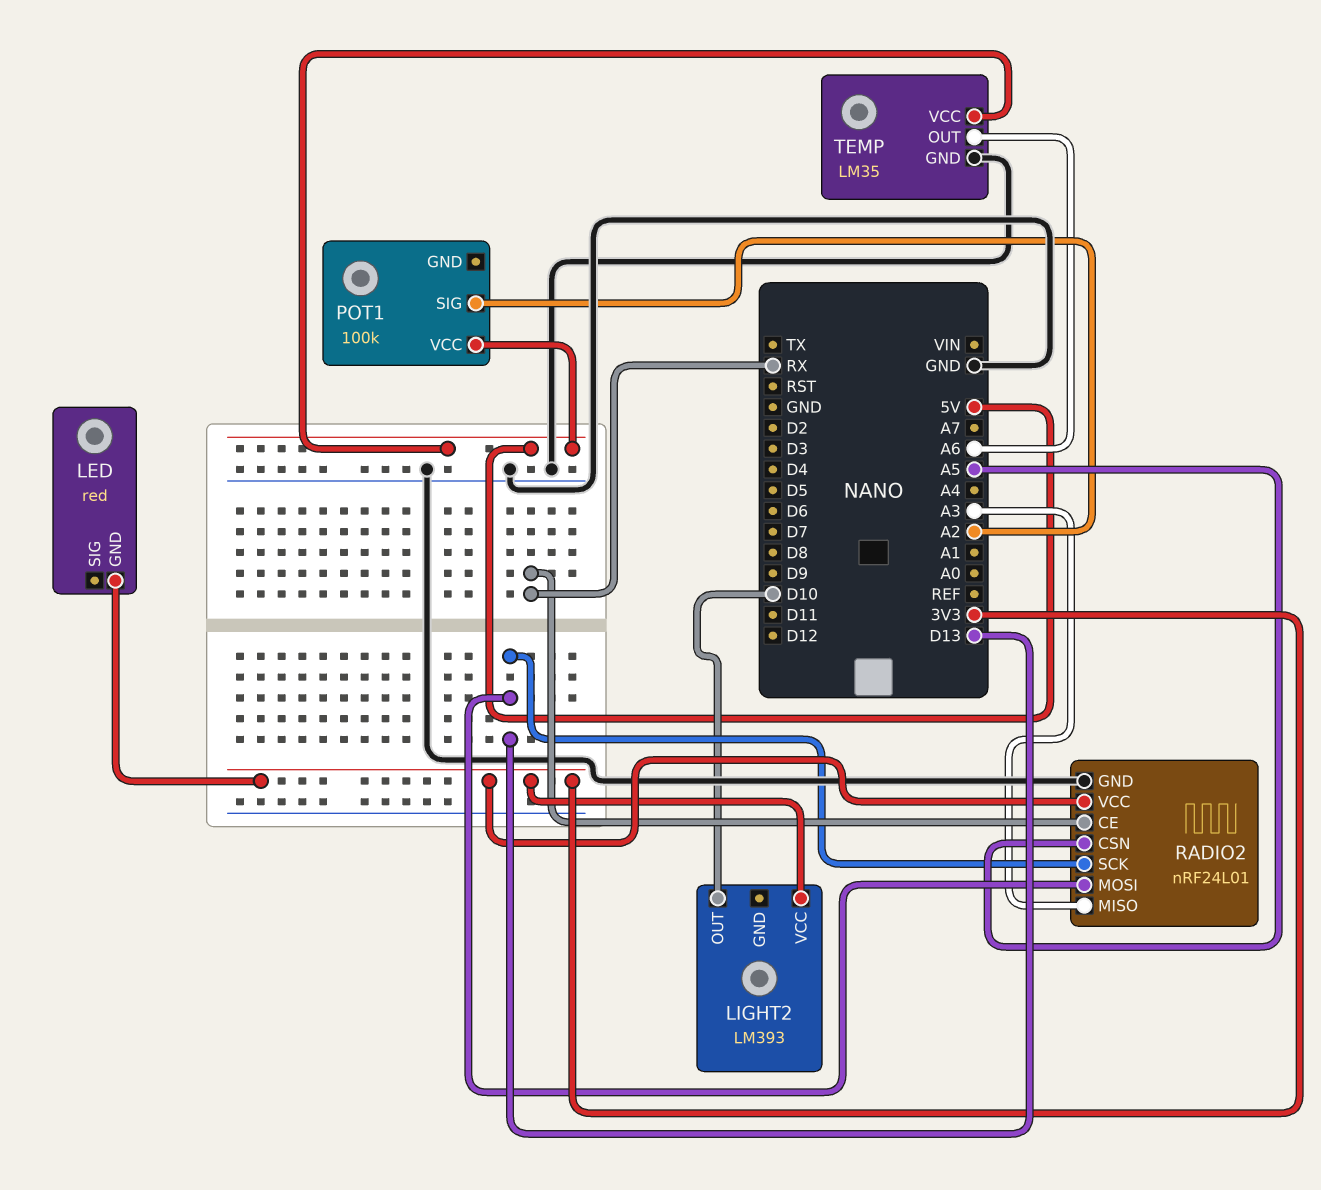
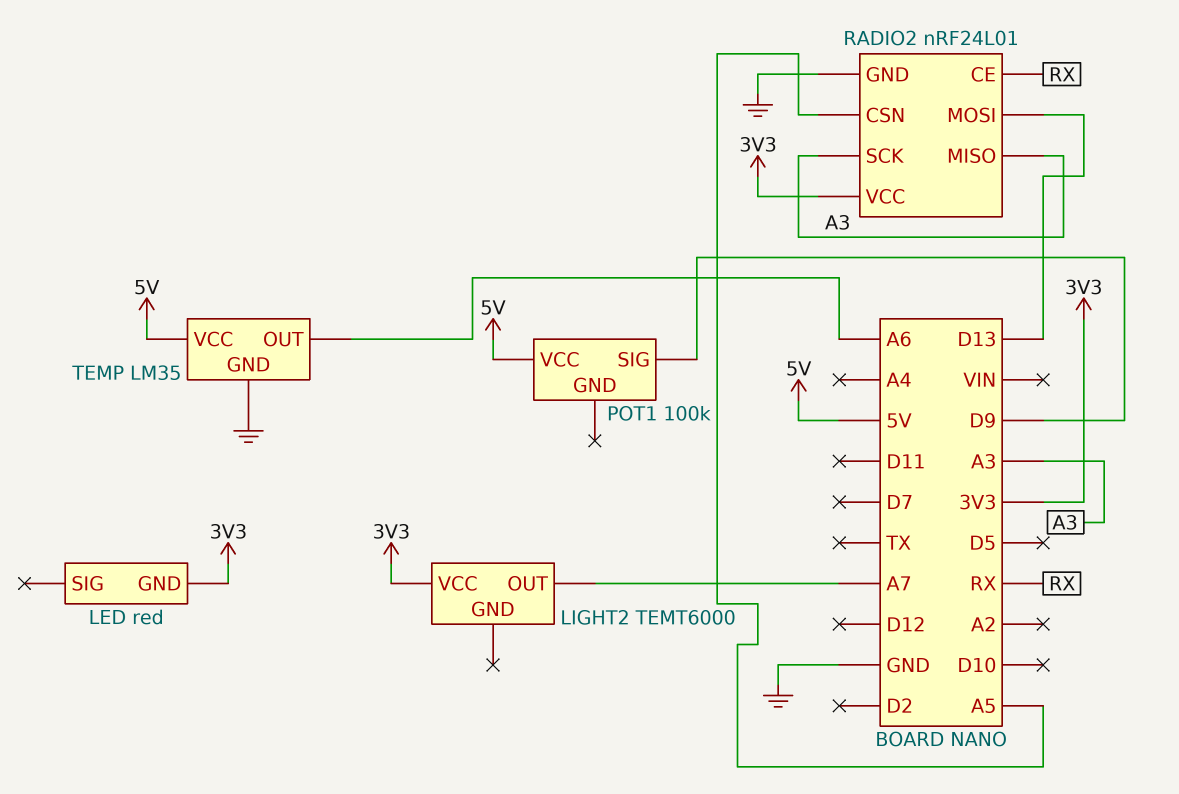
LIGHT2: LM393 -> TEMT6000
LIGHT2 pin OUT: D10 -> A7
POT1 pin SIG: A2 -> D9
RADIO2 pin SCK: D13 -> A3

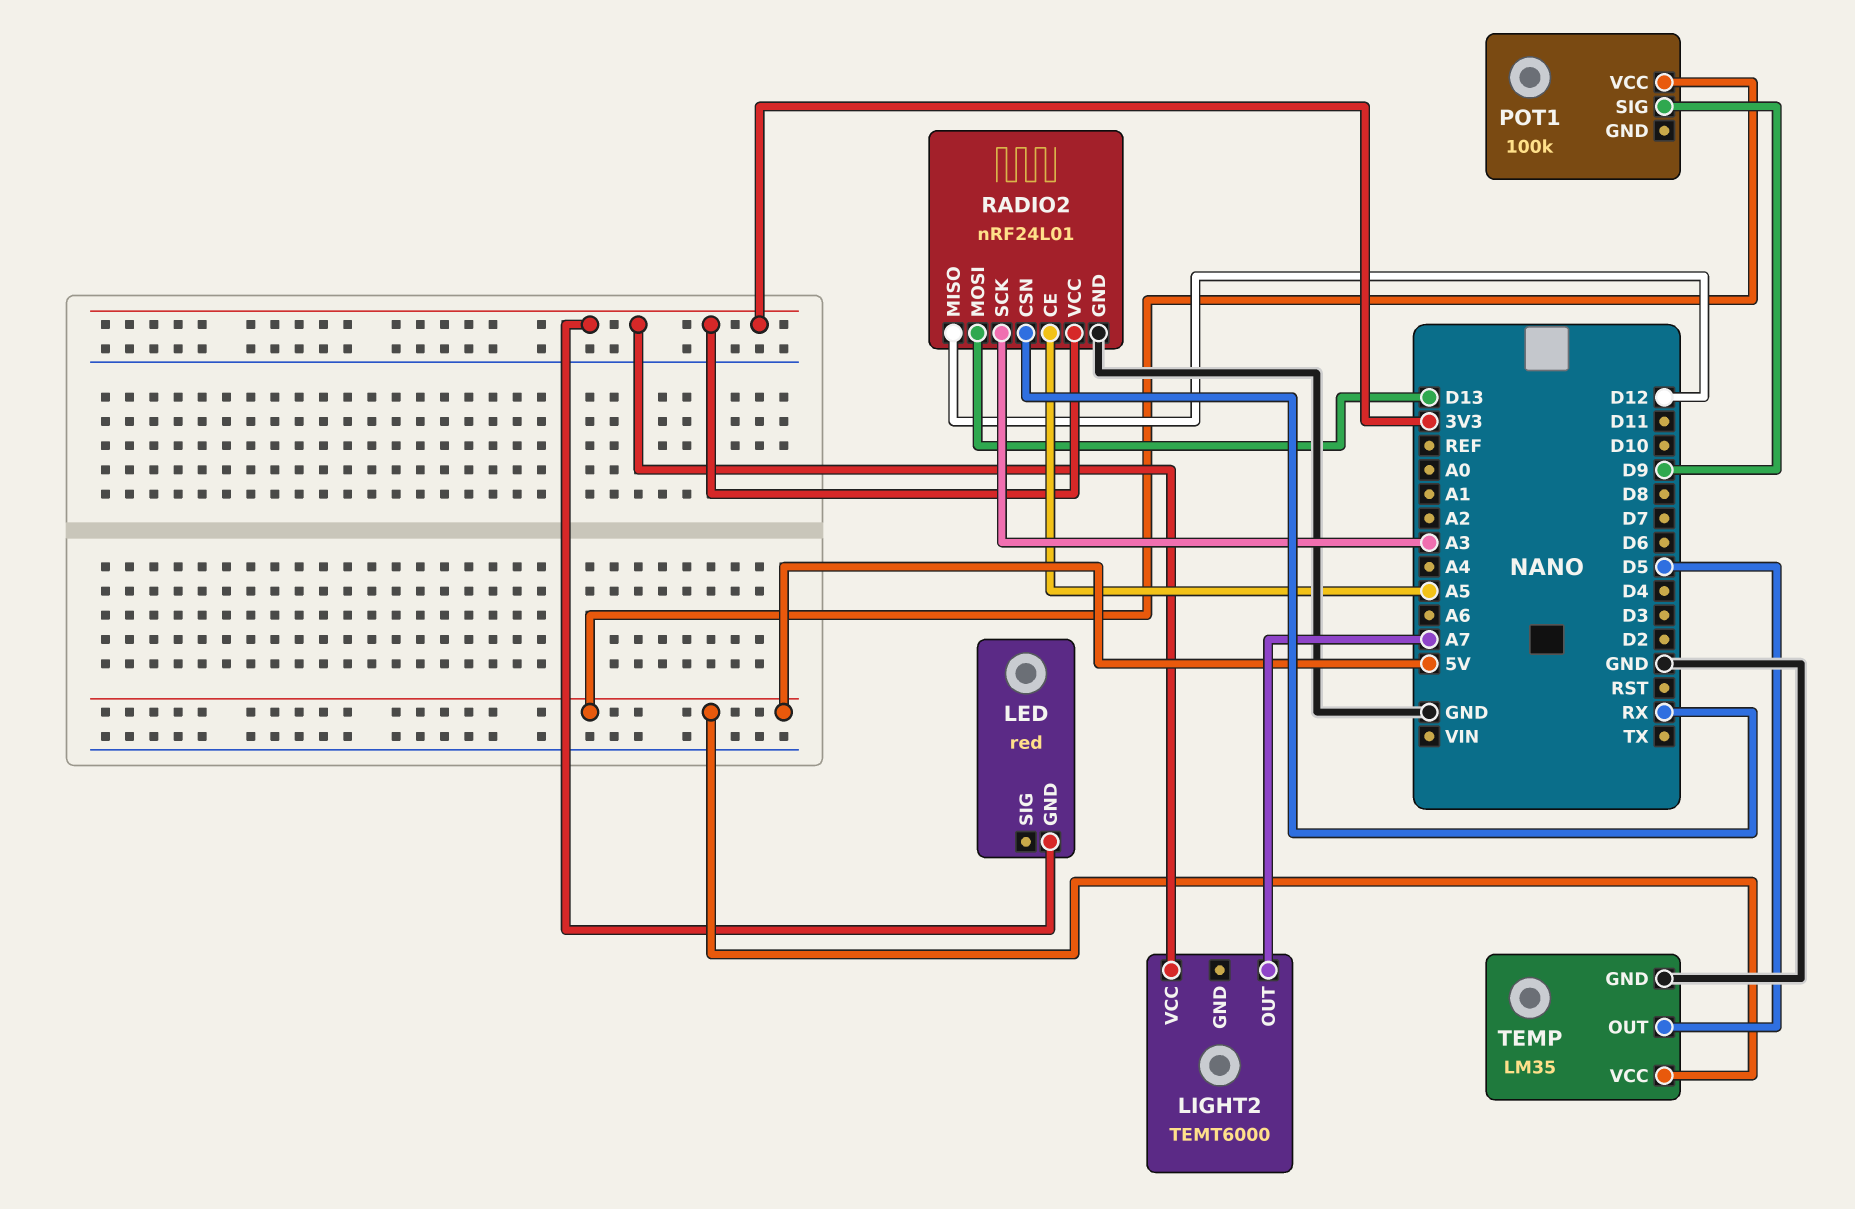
RADIO2 pin CE: RX -> A5
RADIO2 pin CSN: A5 -> RX
RADIO2 pin MISO: A3 -> D12
TEMP pin OUT: A6 -> D5

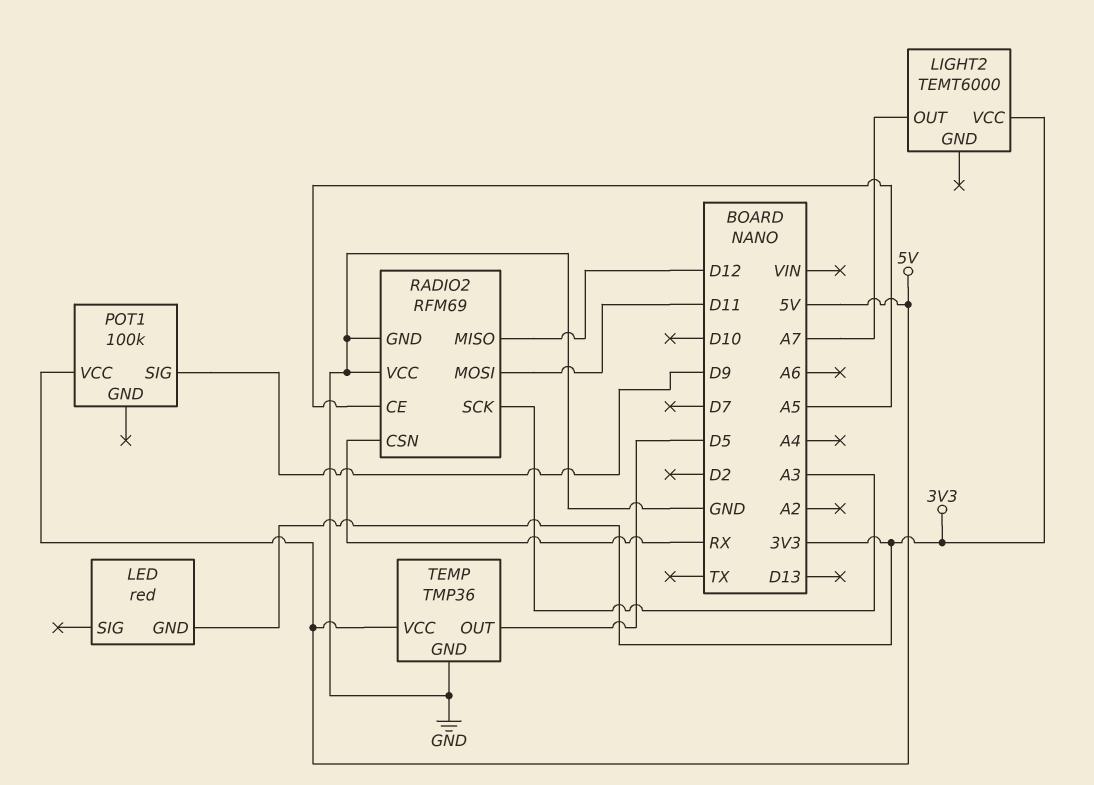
RADIO2: nRF24L01 -> RFM69
RADIO2 pin MOSI: D13 -> D11
RADIO2 pin VCC: 3V3 -> GND
TEMP: LM35 -> TMP36

